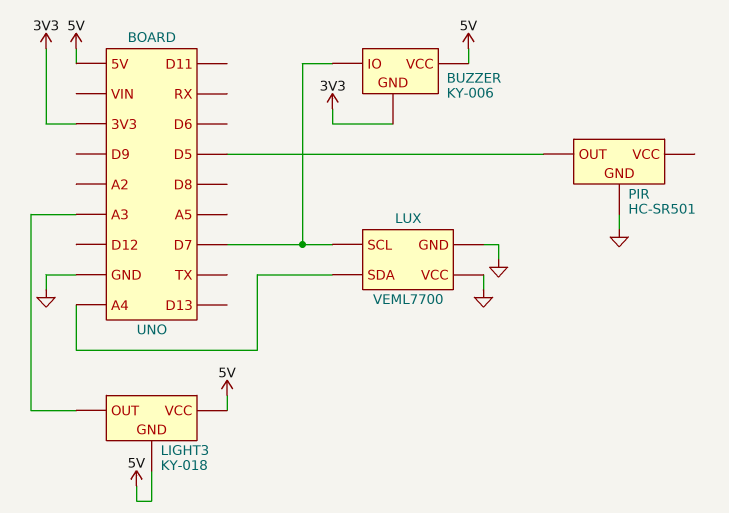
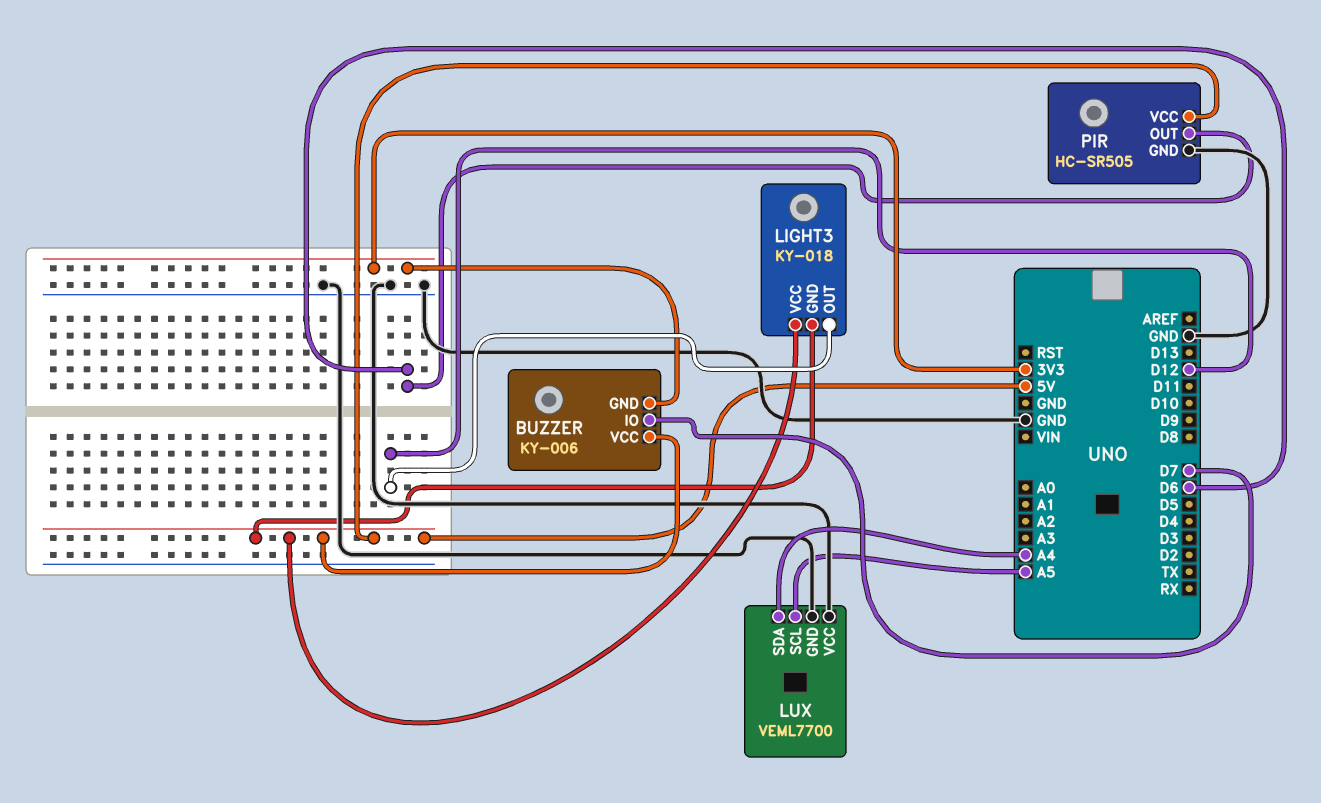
LIGHT3 pin OUT: A3 -> D12
LUX pin SCL: D7 -> A5
PIR: HC-SR501 -> HC-SR505
PIR pin OUT: D5 -> D6
PIR pin VCC: none -> 5V

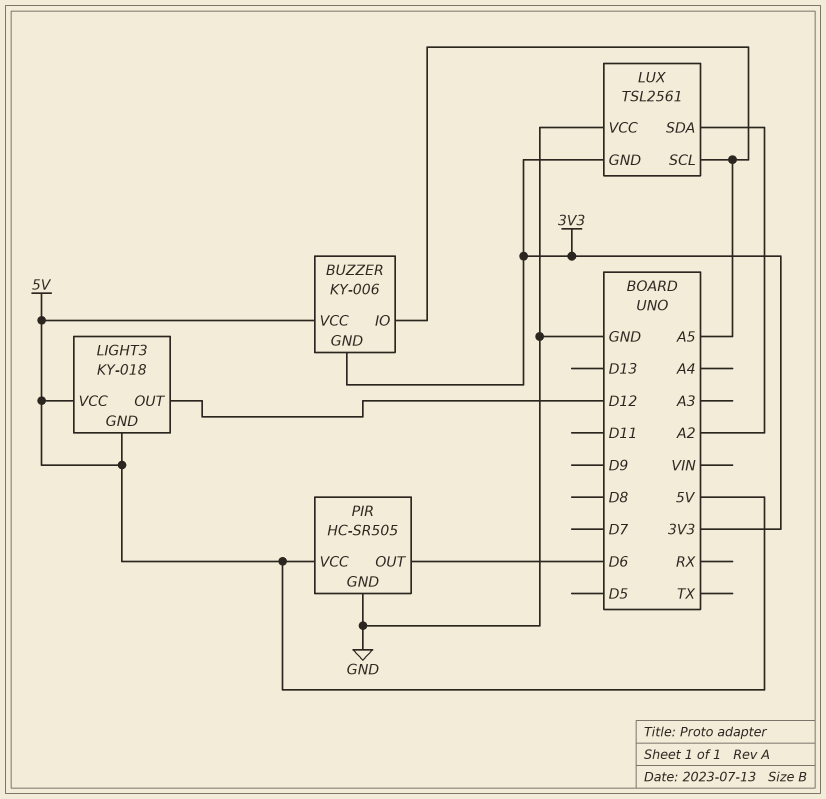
BUZZER pin IO: D7 -> A5
LUX: VEML7700 -> TSL2561
LUX pin GND: GND -> 3V3
LUX pin SDA: A4 -> A2

